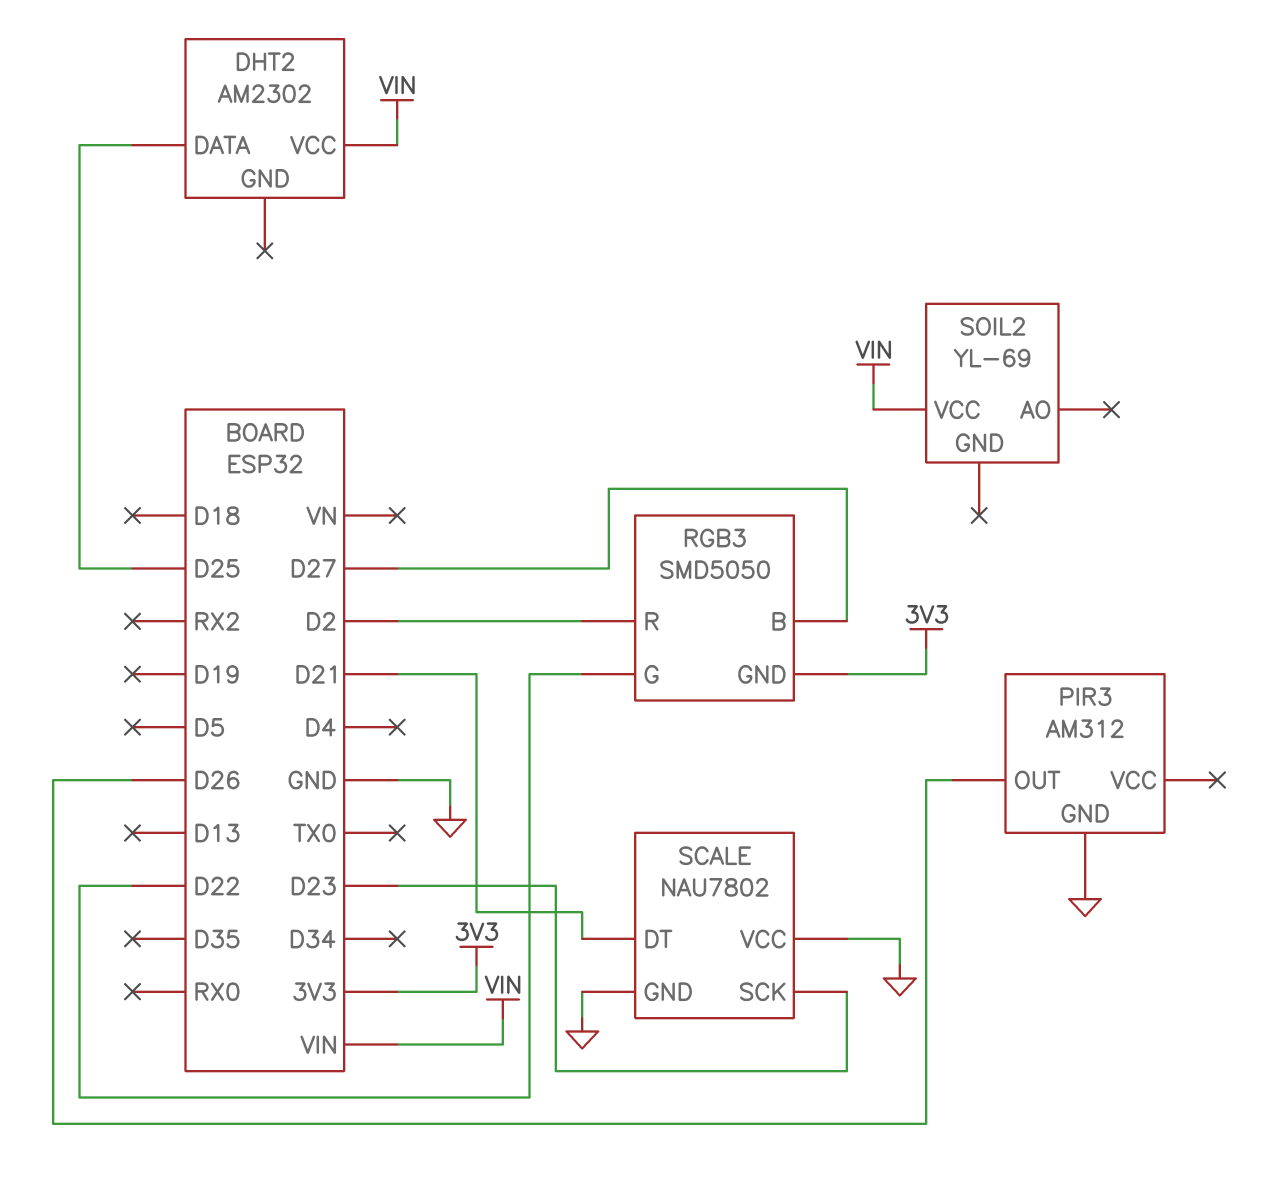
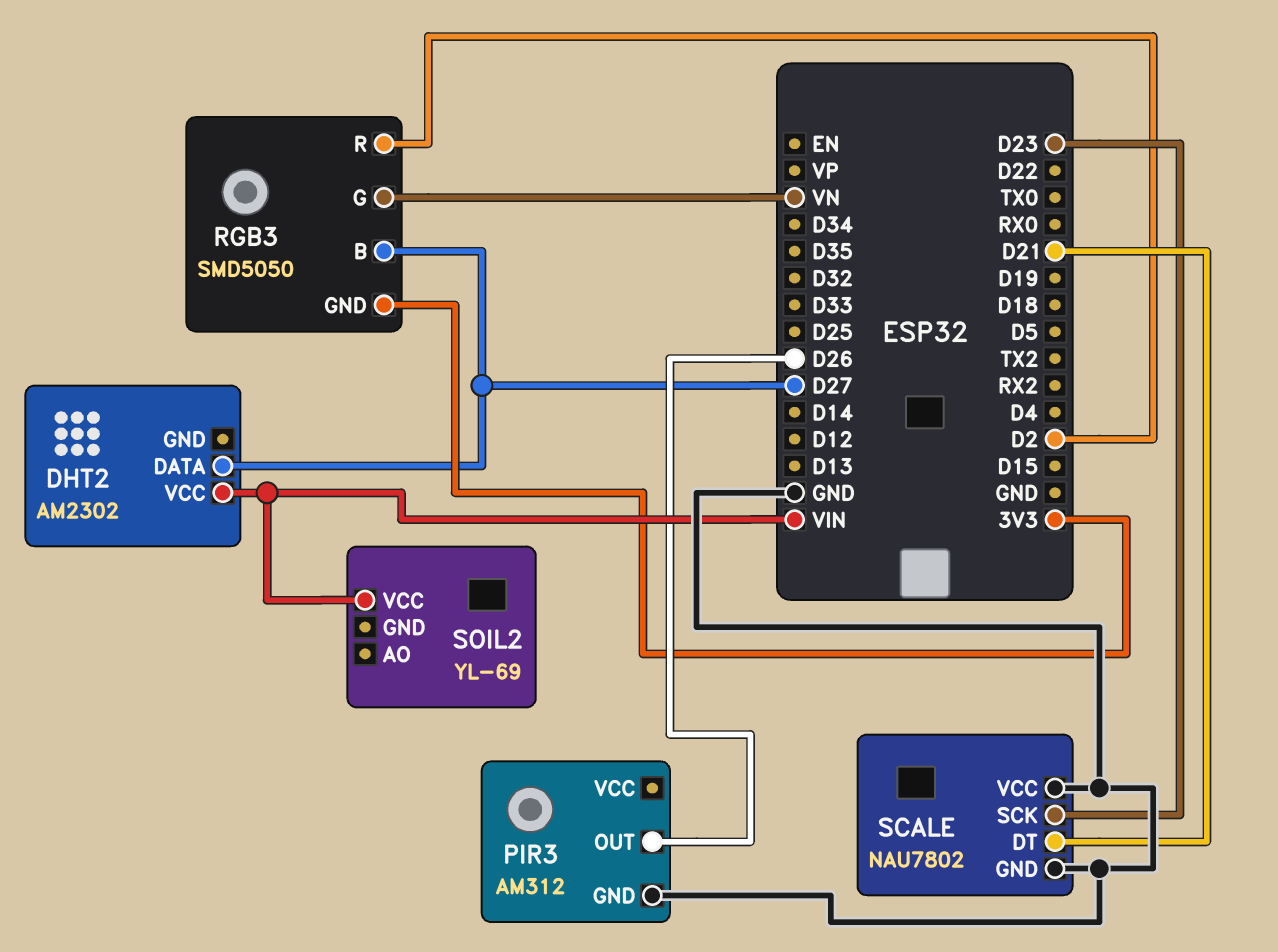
DHT2 pin DATA: D25 -> D27
RGB3 pin G: D22 -> VN

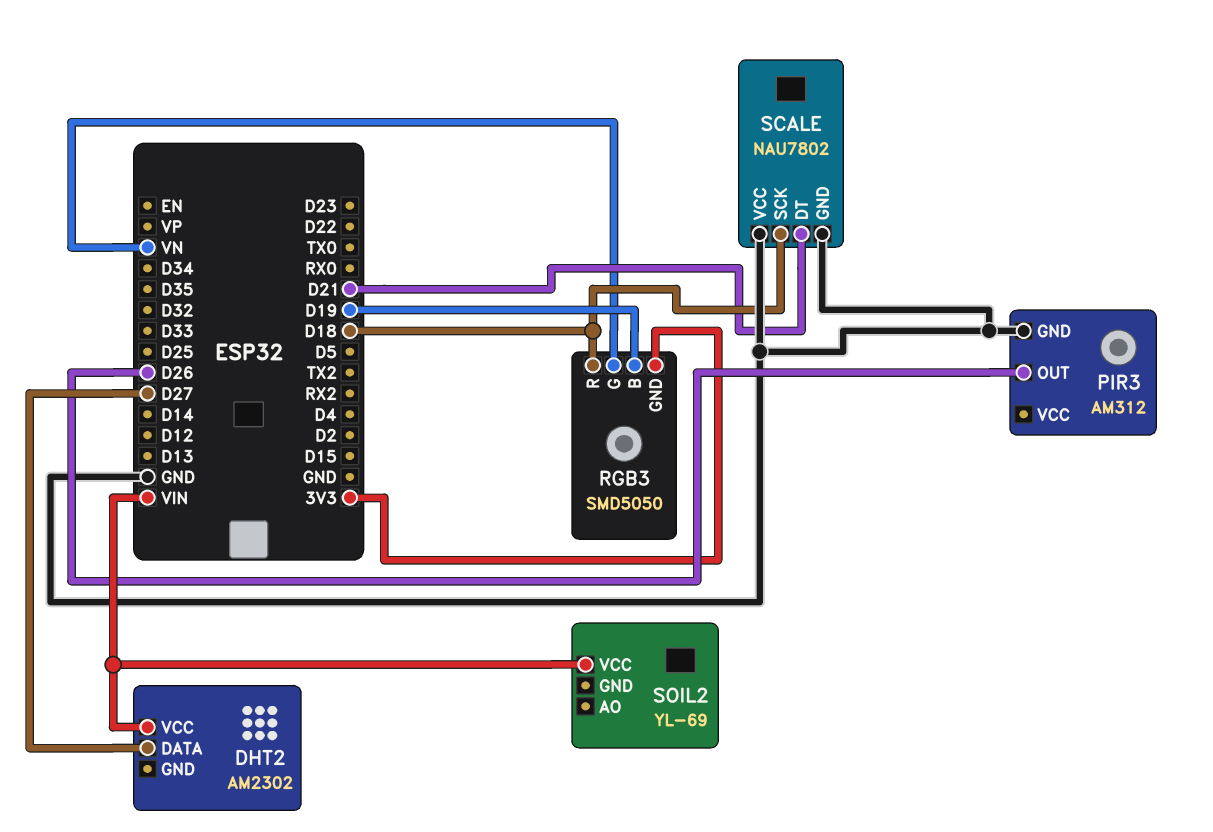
RGB3 pin B: D27 -> D19
RGB3 pin R: D2 -> D18
SCALE pin SCK: D23 -> D18

